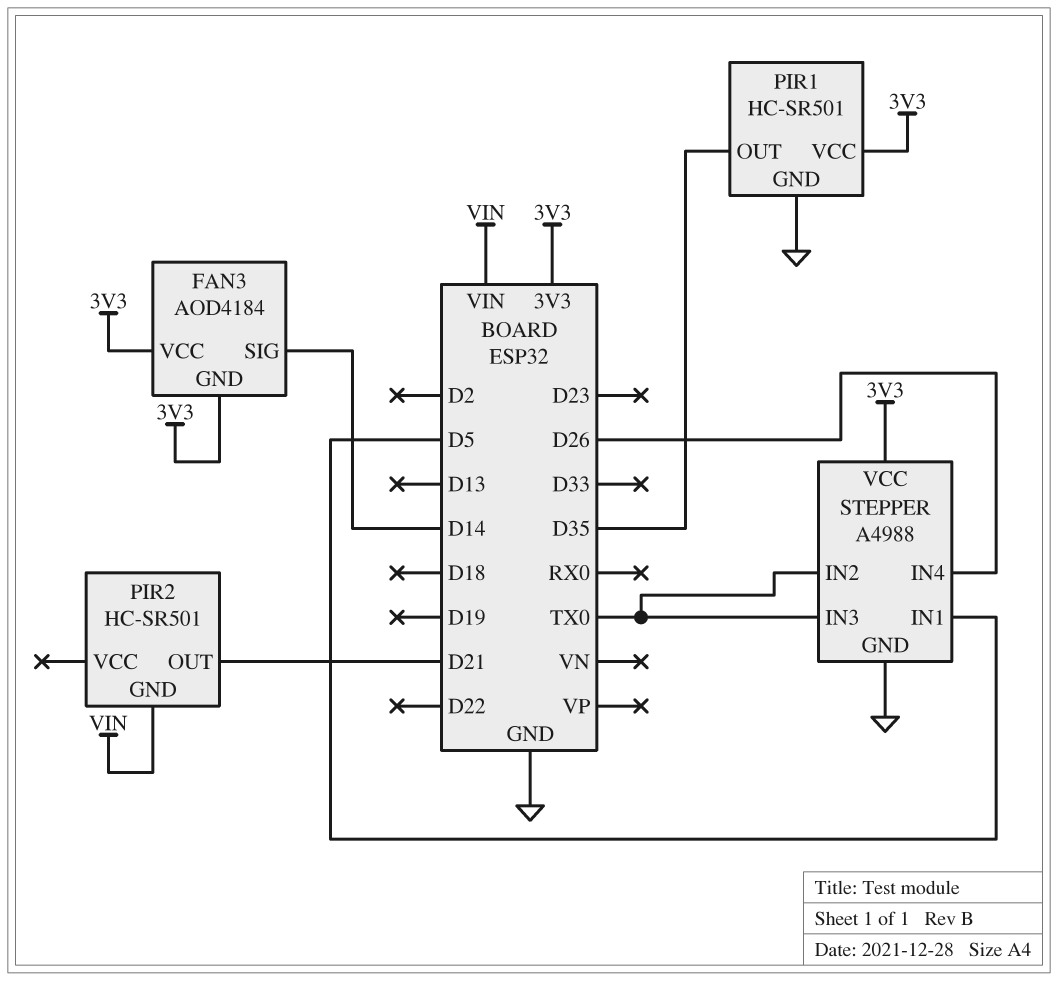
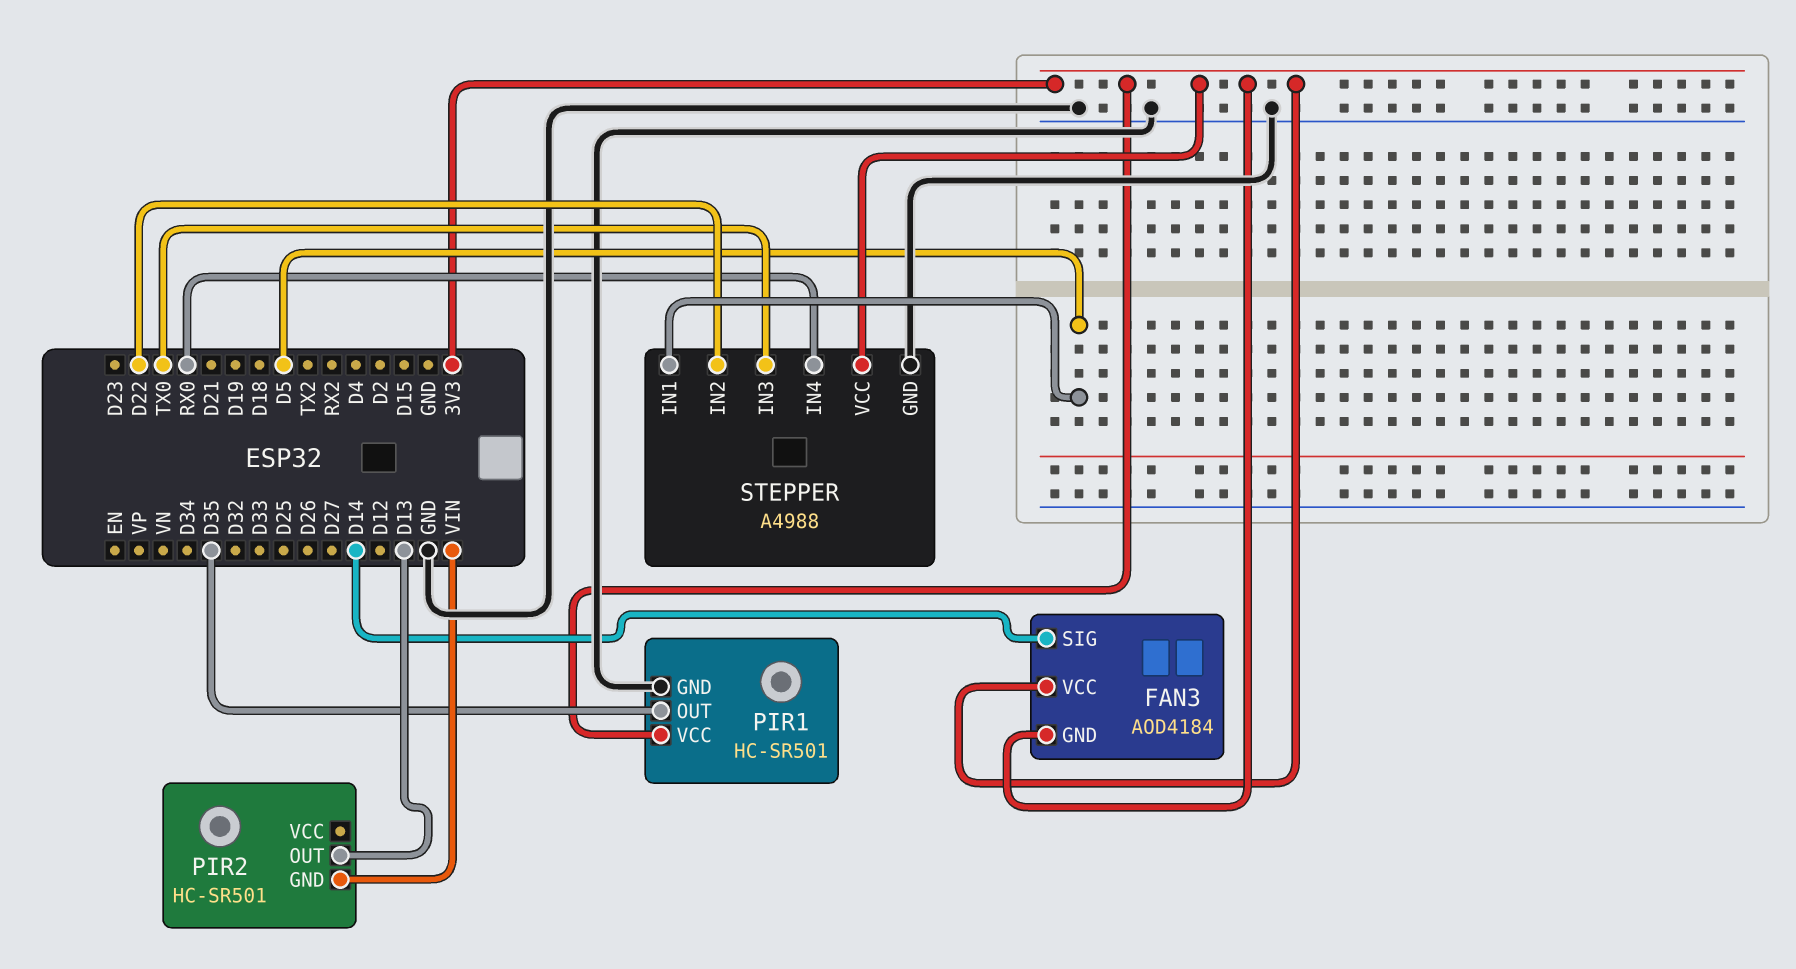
PIR2 pin OUT: D21 -> D13
STEPPER pin IN2: TX0 -> D22
STEPPER pin IN4: D26 -> RX0

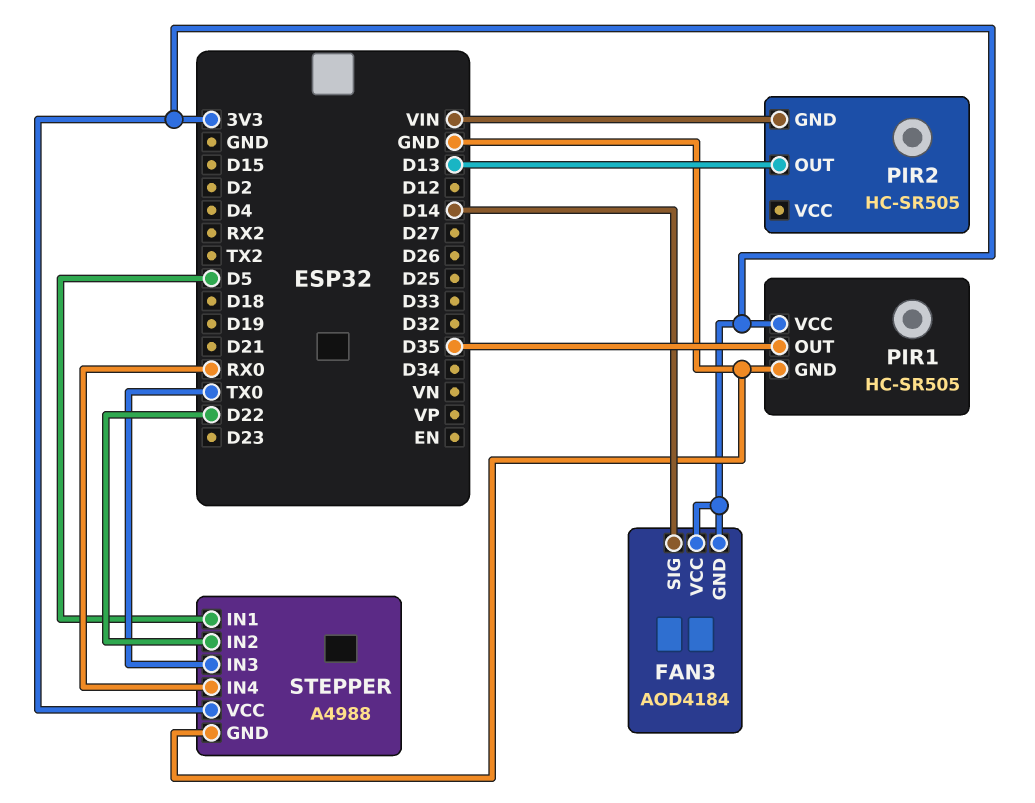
PIR1: HC-SR501 -> HC-SR505
PIR2: HC-SR501 -> HC-SR505

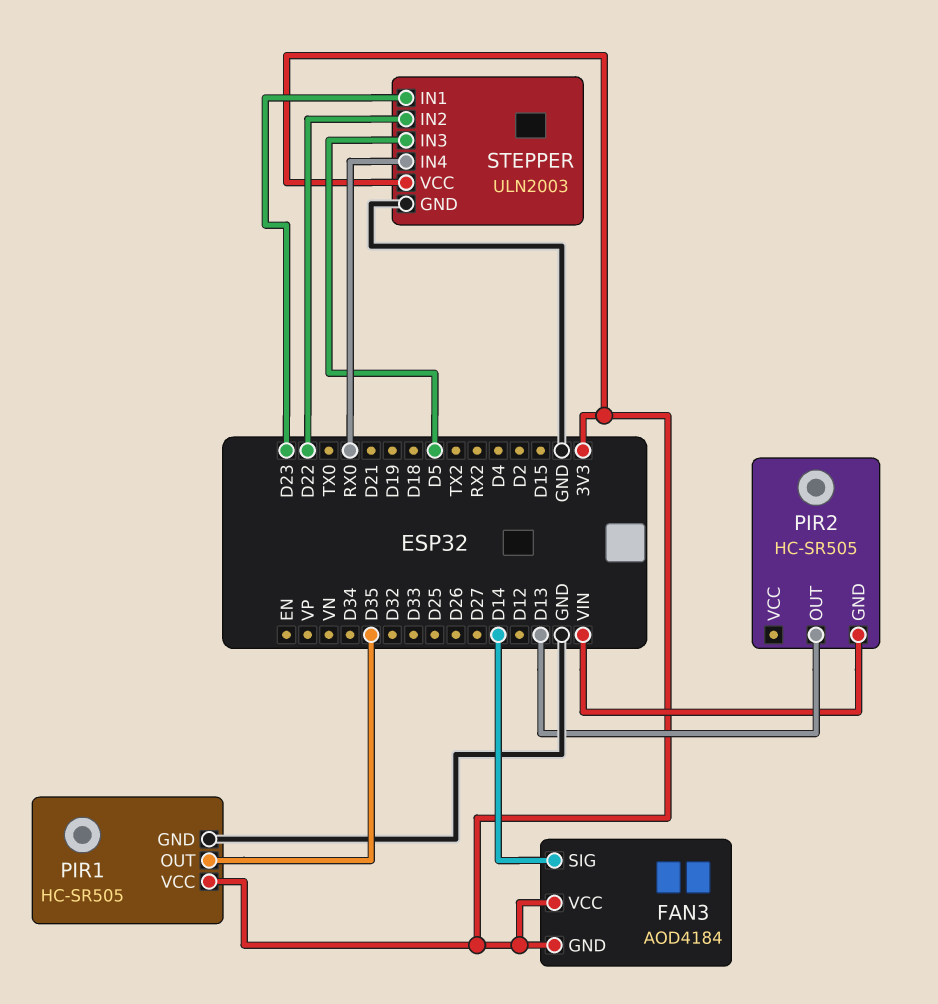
STEPPER: A4988 -> ULN2003
STEPPER pin IN1: D5 -> D23
STEPPER pin IN3: TX0 -> D5

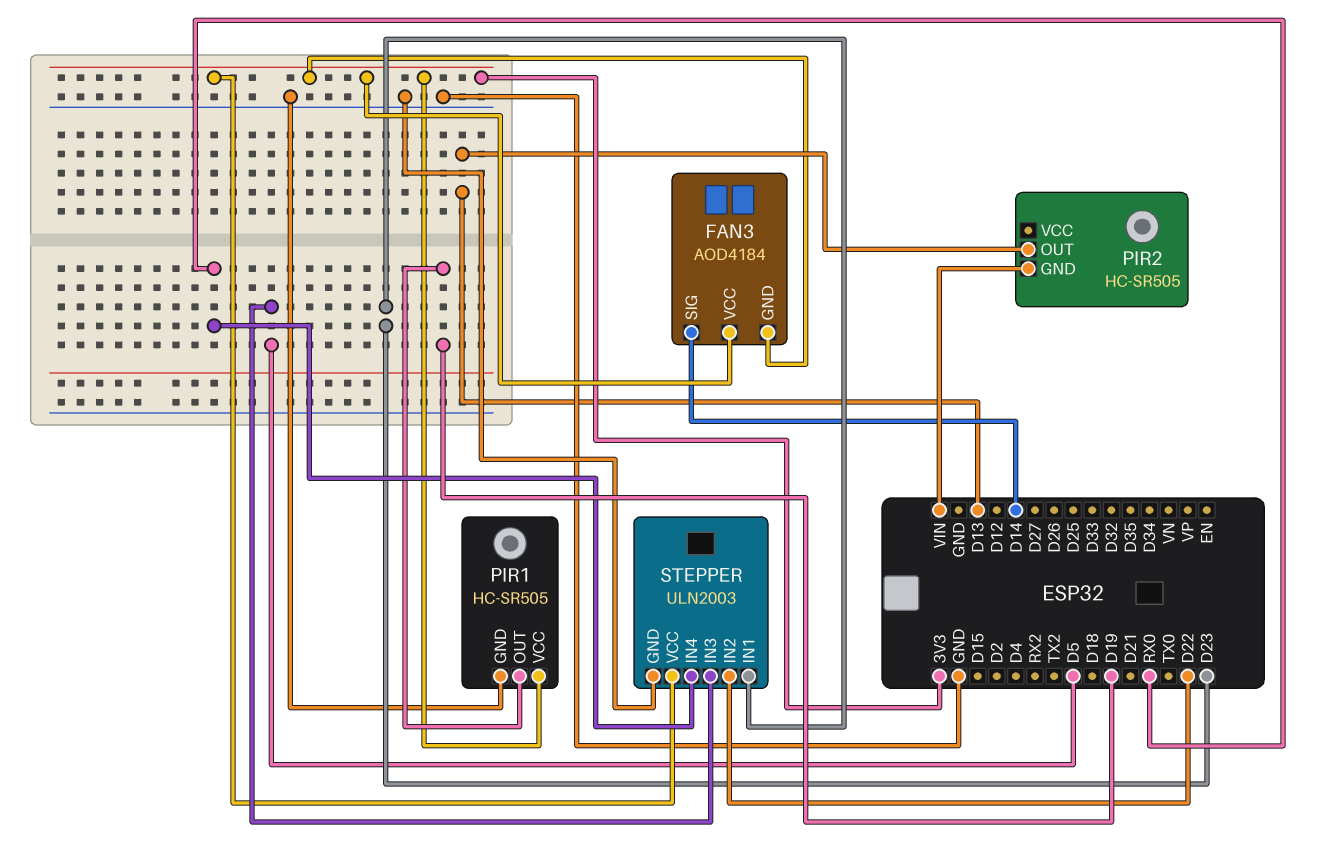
PIR1 pin OUT: D35 -> D19

